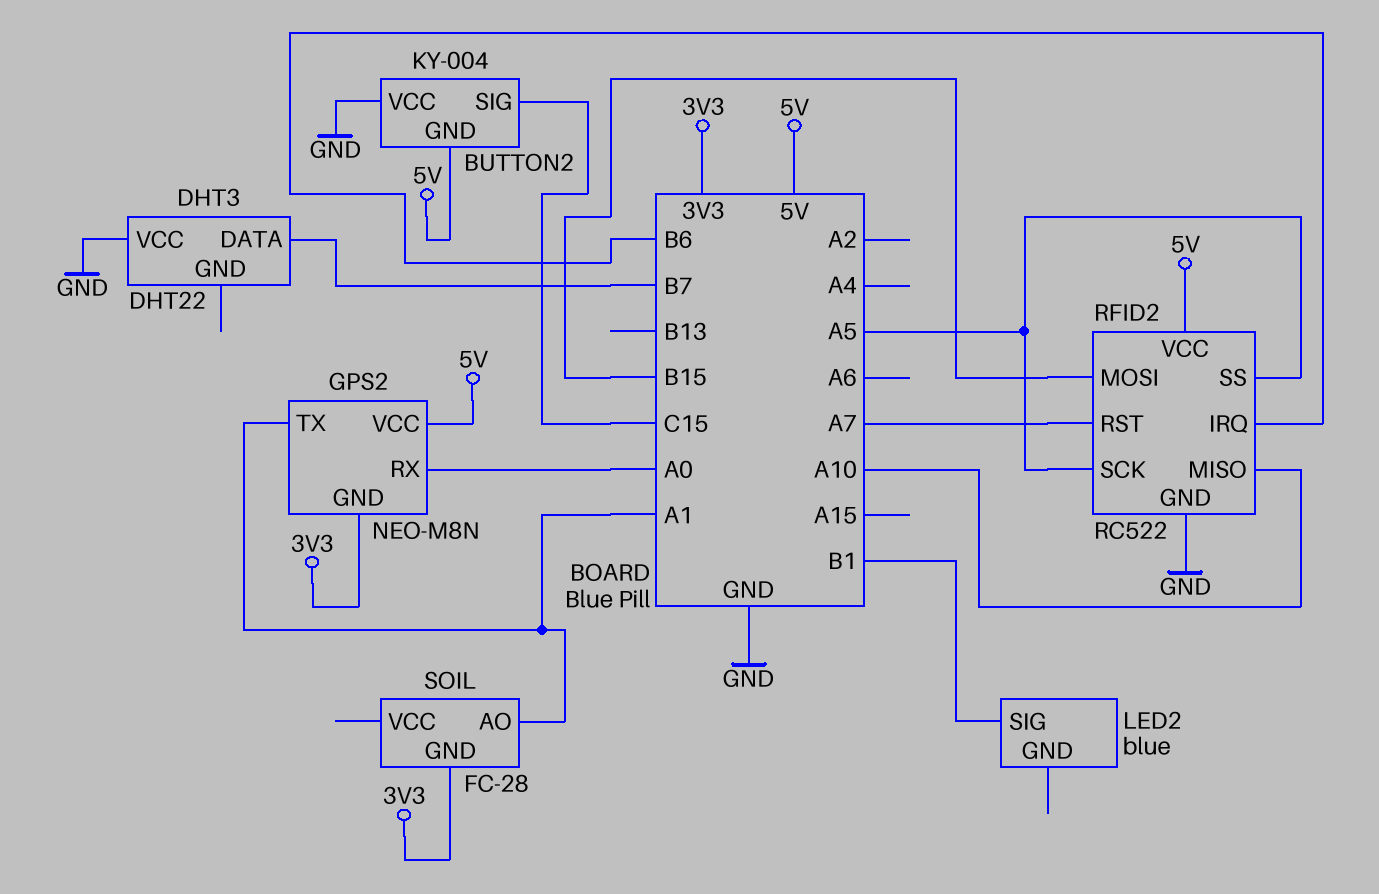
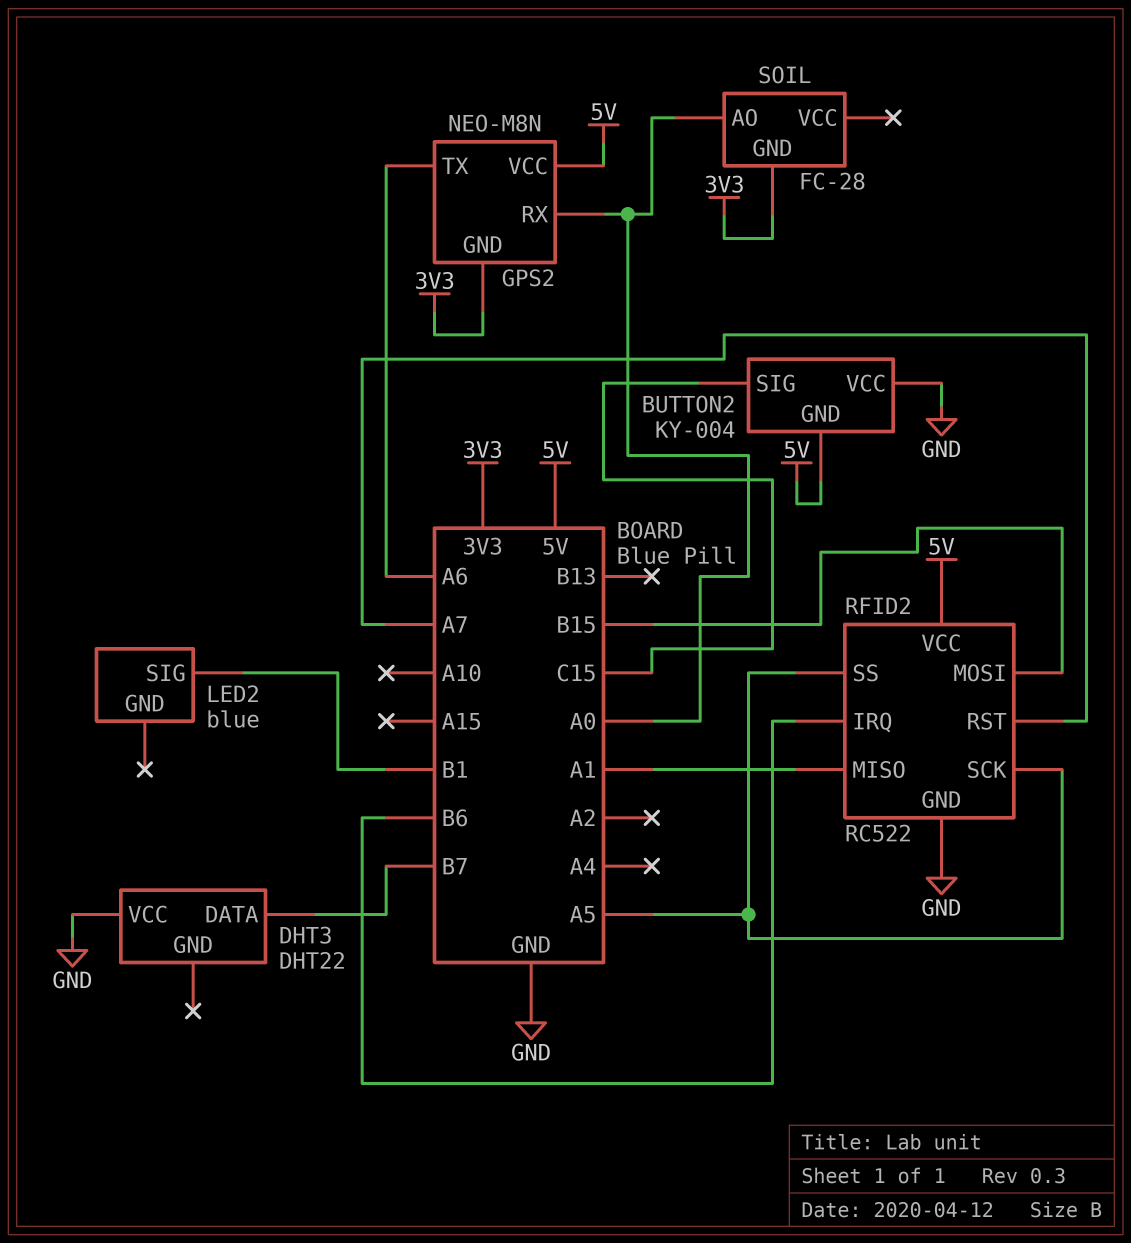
GPS2 pin TX: A1 -> A6
RFID2 pin MISO: A10 -> A1
SOIL pin AO: A1 -> A0

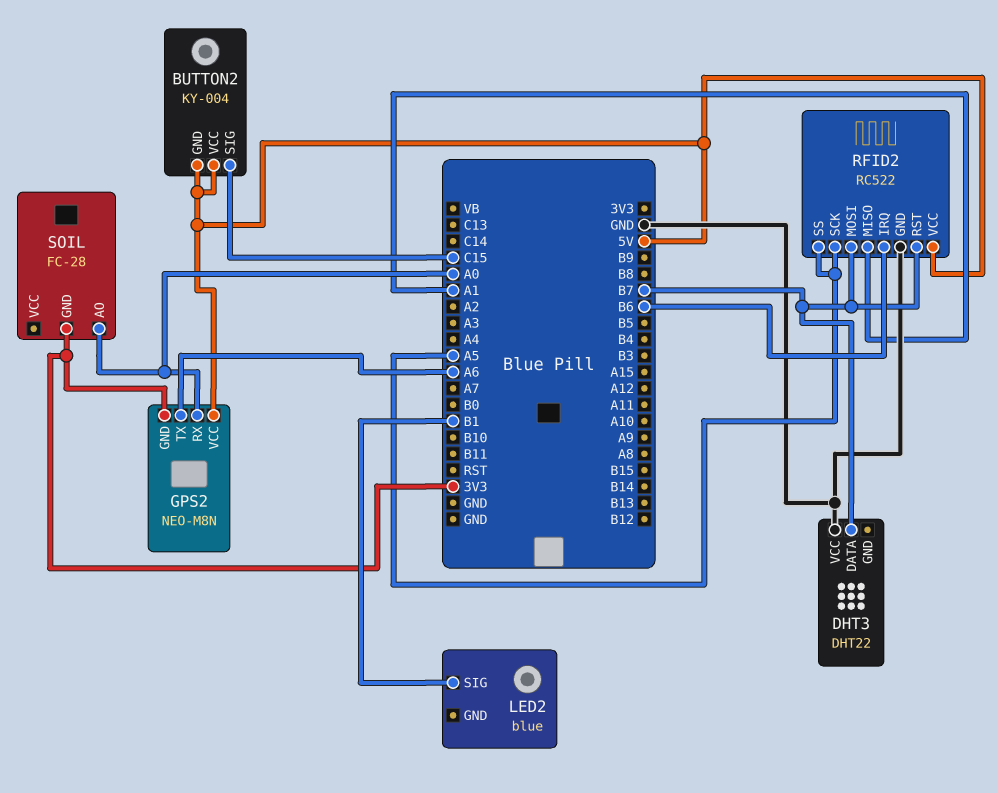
BUTTON2 pin VCC: GND -> 5V
RFID2 pin MOSI: B15 -> B7
RFID2 pin RST: A7 -> B7

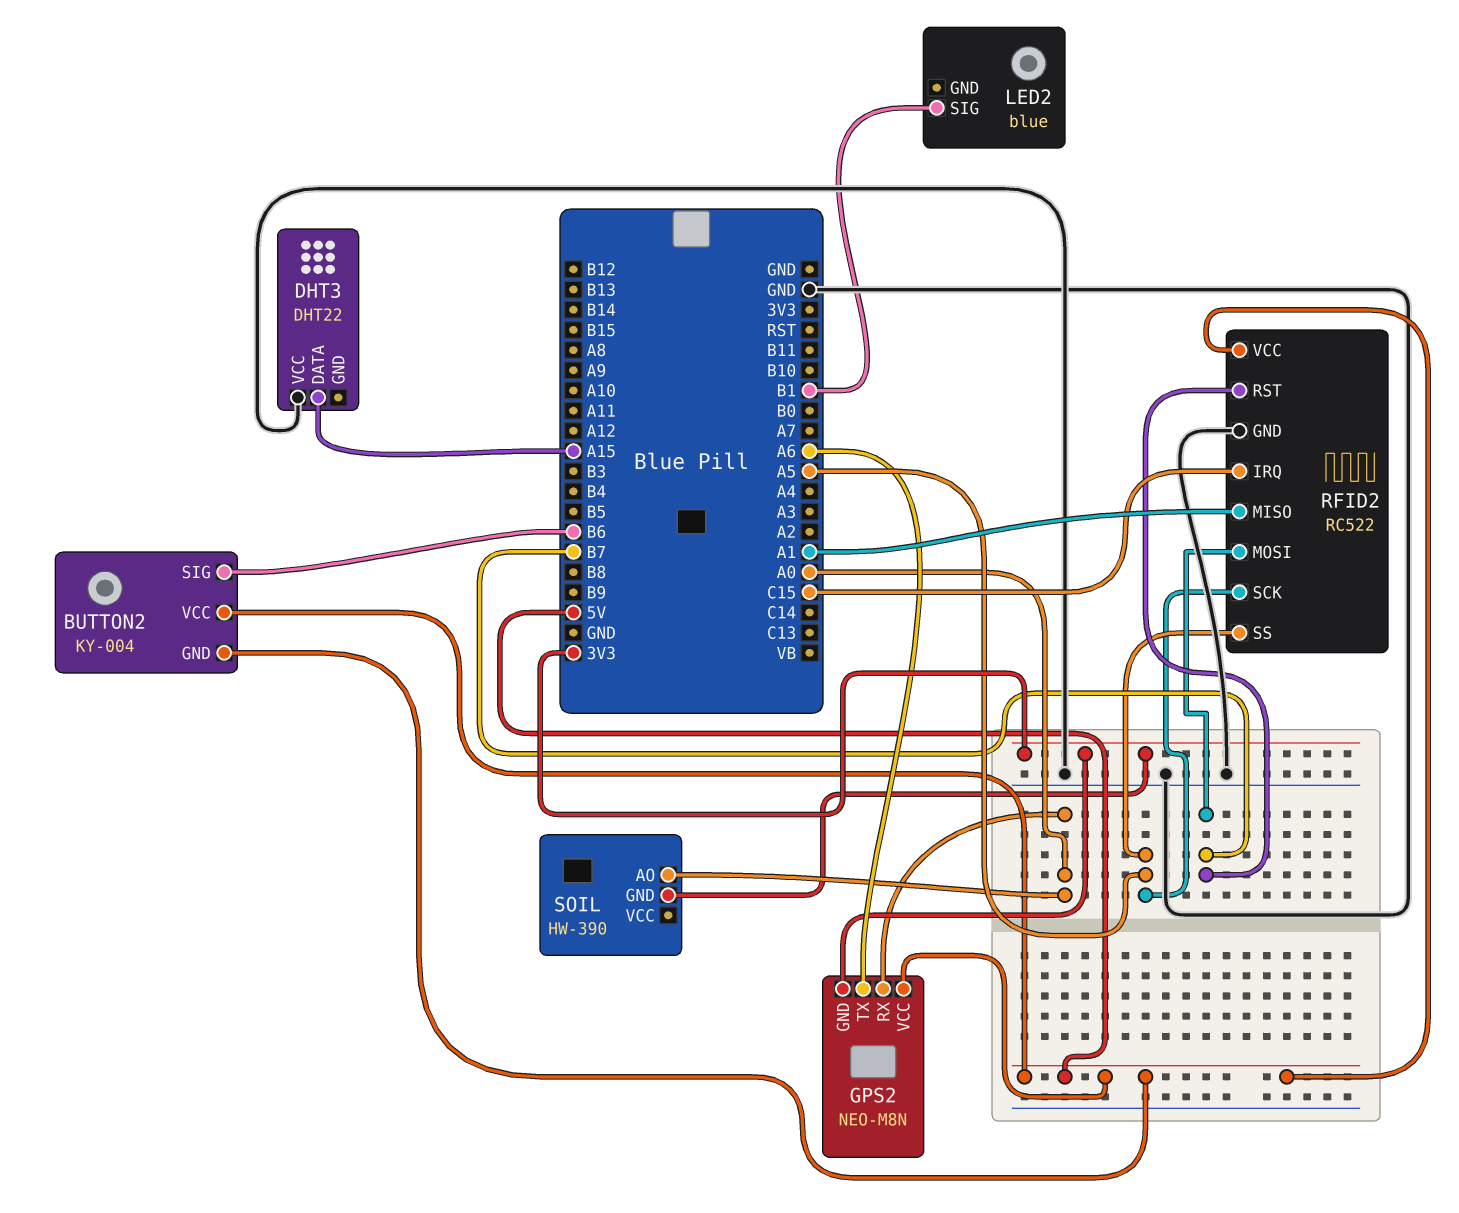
BUTTON2 pin SIG: C15 -> B6
DHT3 pin DATA: B7 -> A15
RFID2 pin IRQ: B6 -> C15
SOIL: FC-28 -> HW-390

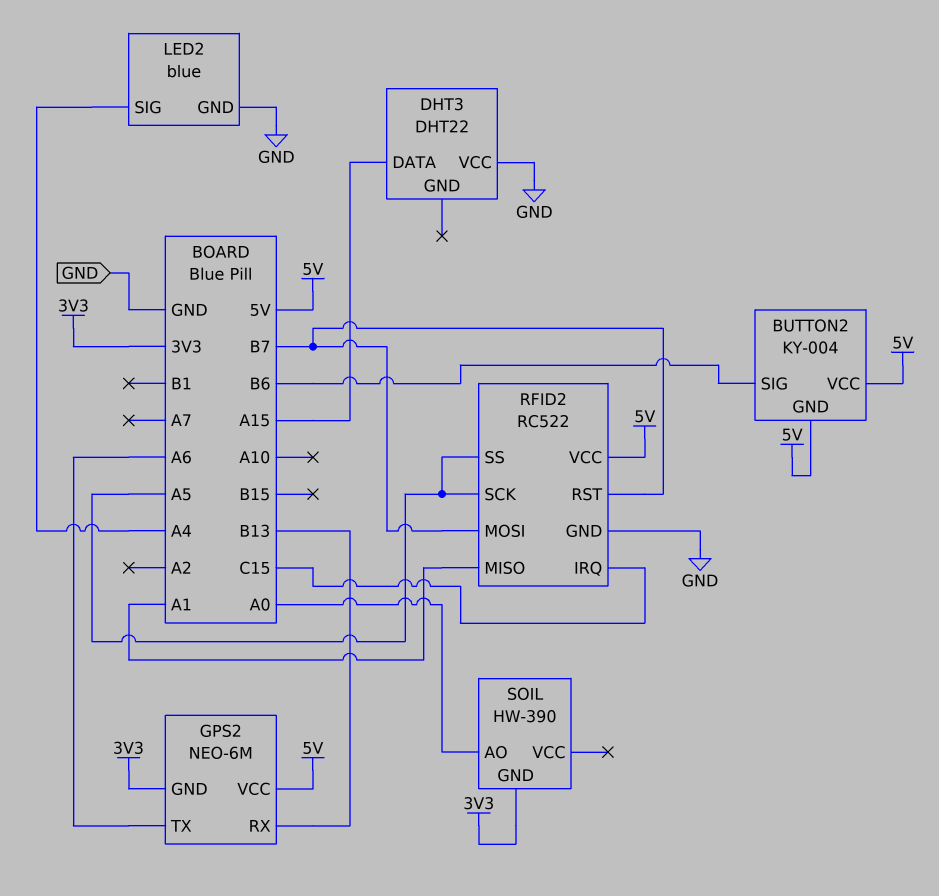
GPS2: NEO-M8N -> NEO-6M
GPS2 pin RX: A0 -> B13
LED2 pin GND: none -> GND
LED2 pin SIG: B1 -> A4

